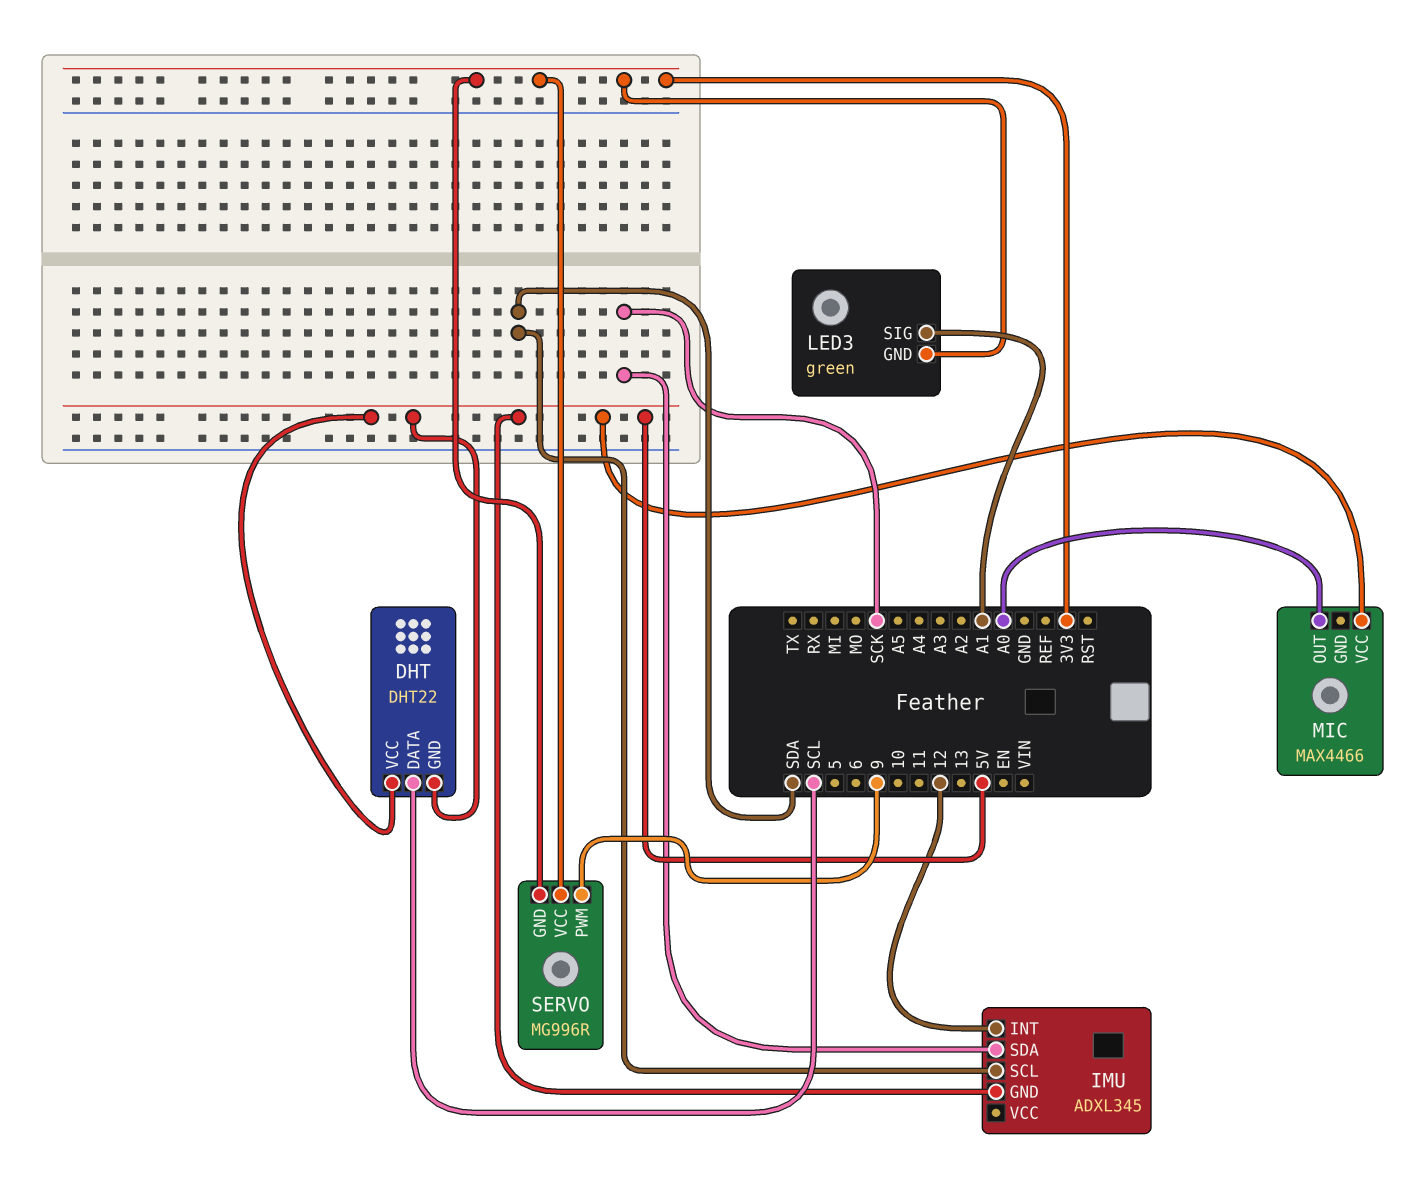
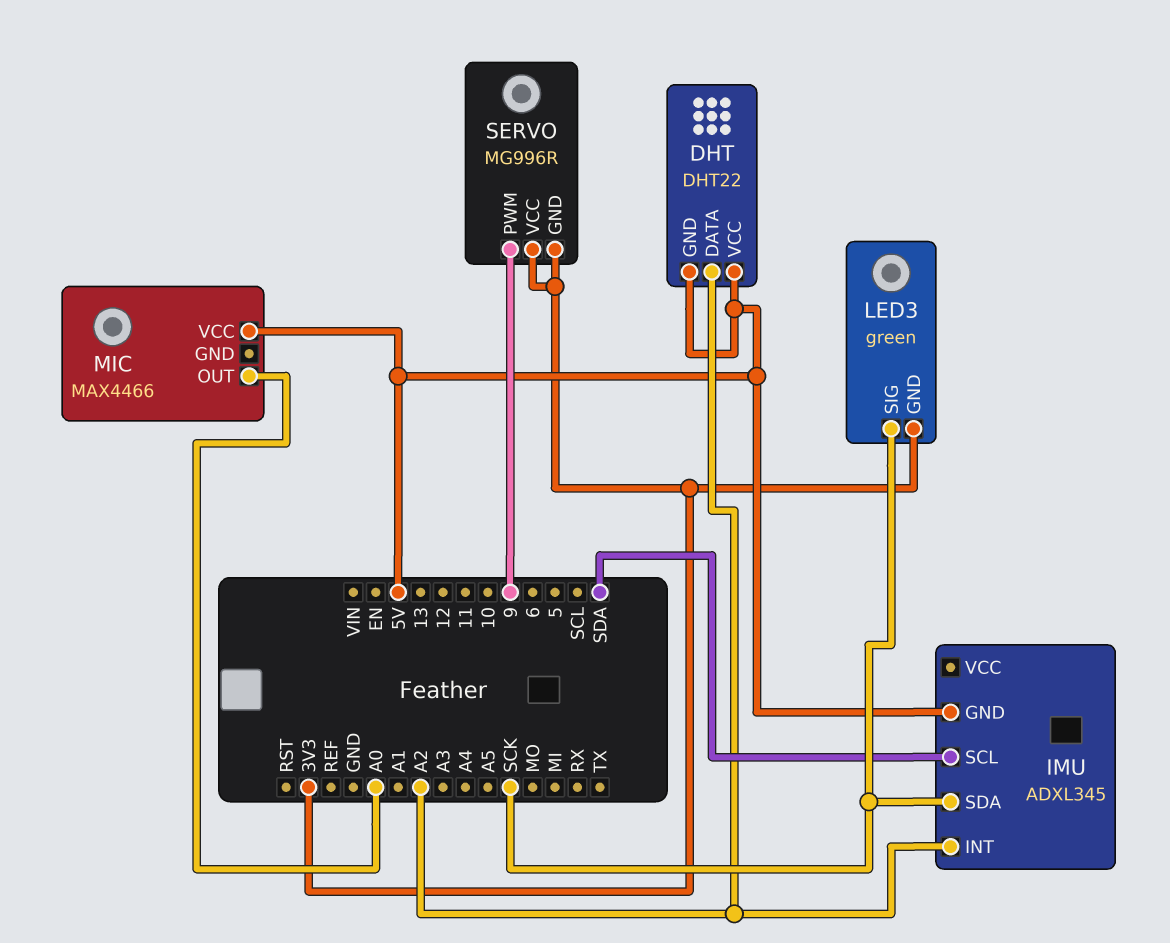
DHT pin DATA: SCL -> A2
IMU pin INT: 12 -> A2
LED3 pin SIG: A1 -> SCK

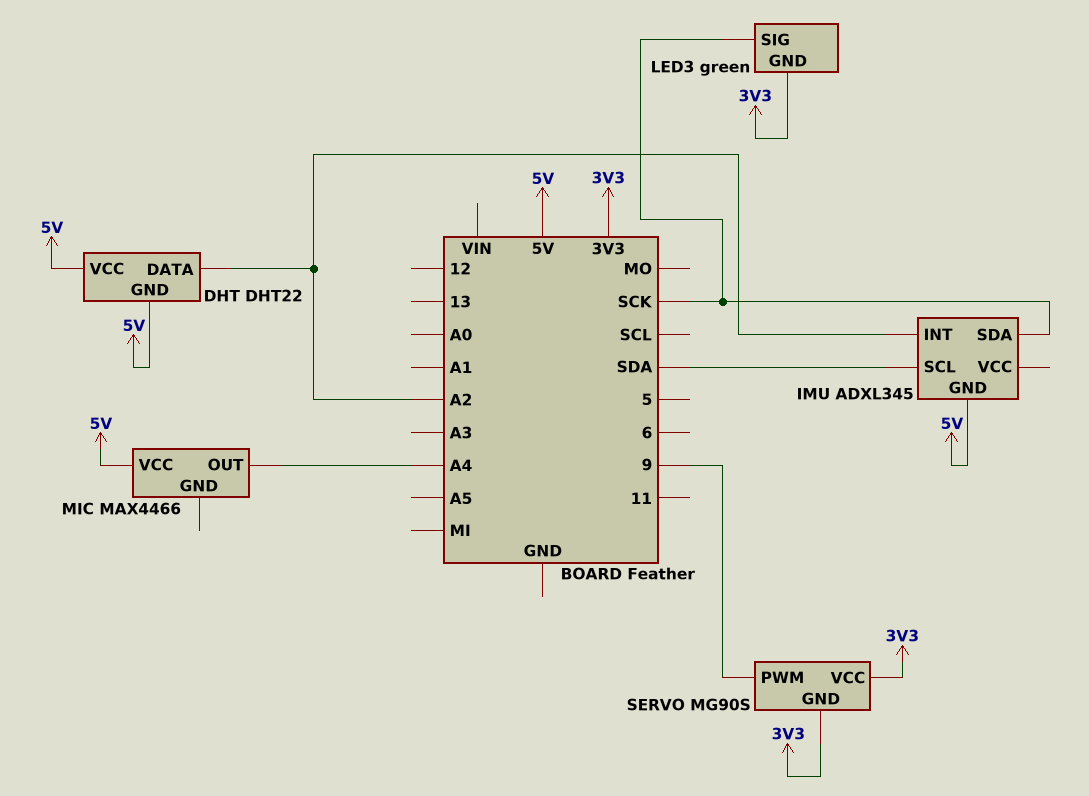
MIC pin OUT: A0 -> A4
SERVO: MG996R -> MG90S

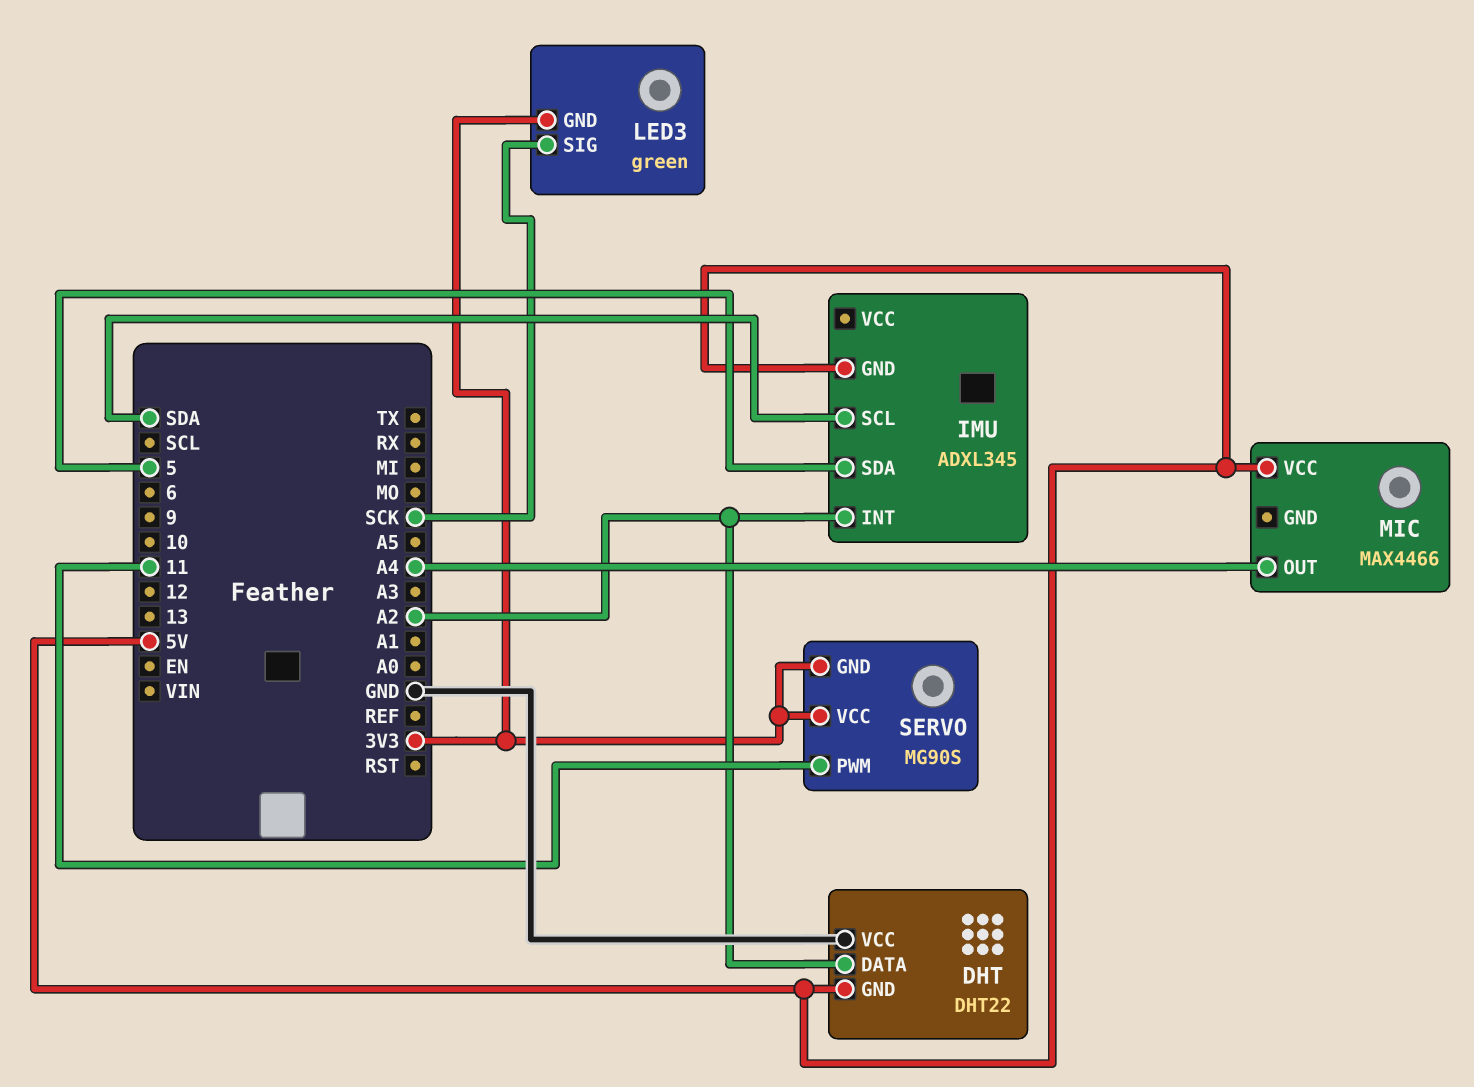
DHT pin VCC: 5V -> GND
IMU pin SDA: SCK -> 5
SERVO pin PWM: 9 -> 11

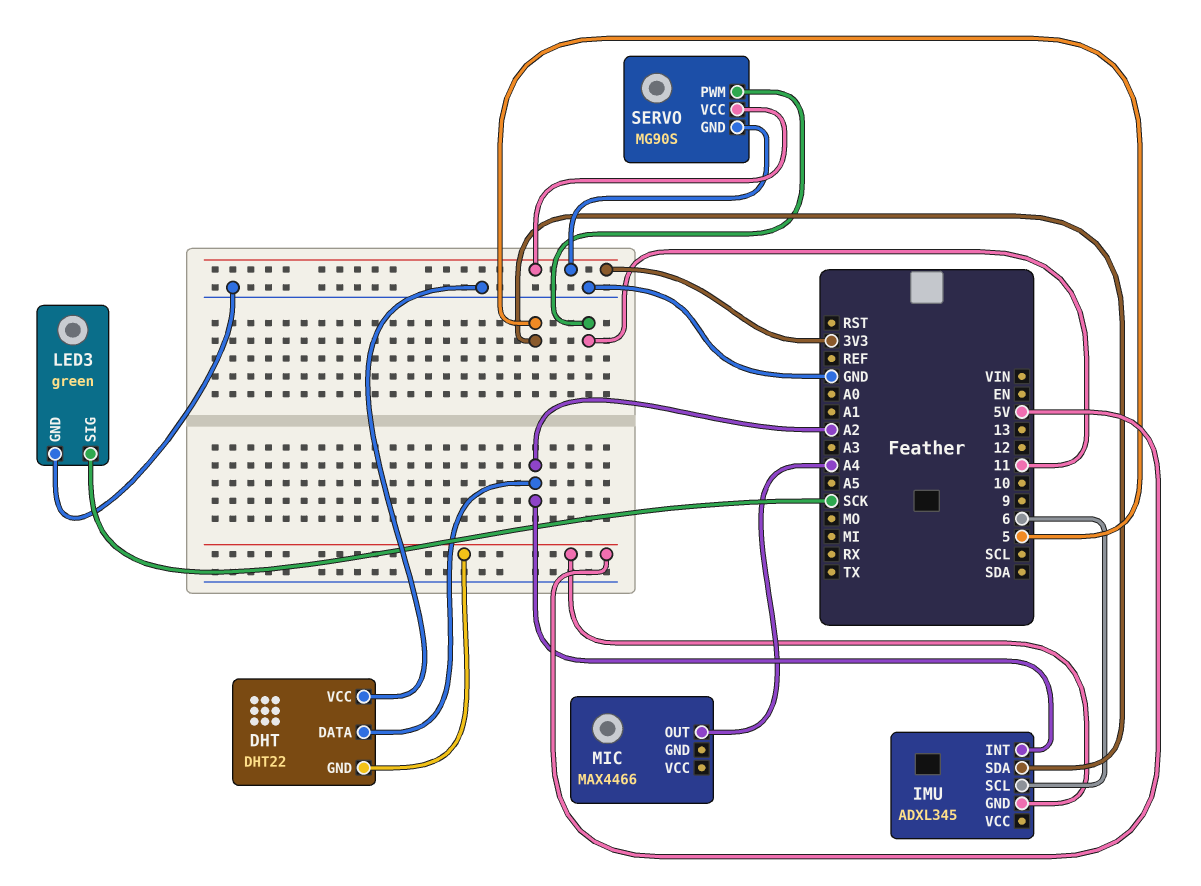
IMU pin SCL: SDA -> 6
LED3 pin GND: 3V3 -> GND
MIC pin VCC: 5V -> none

